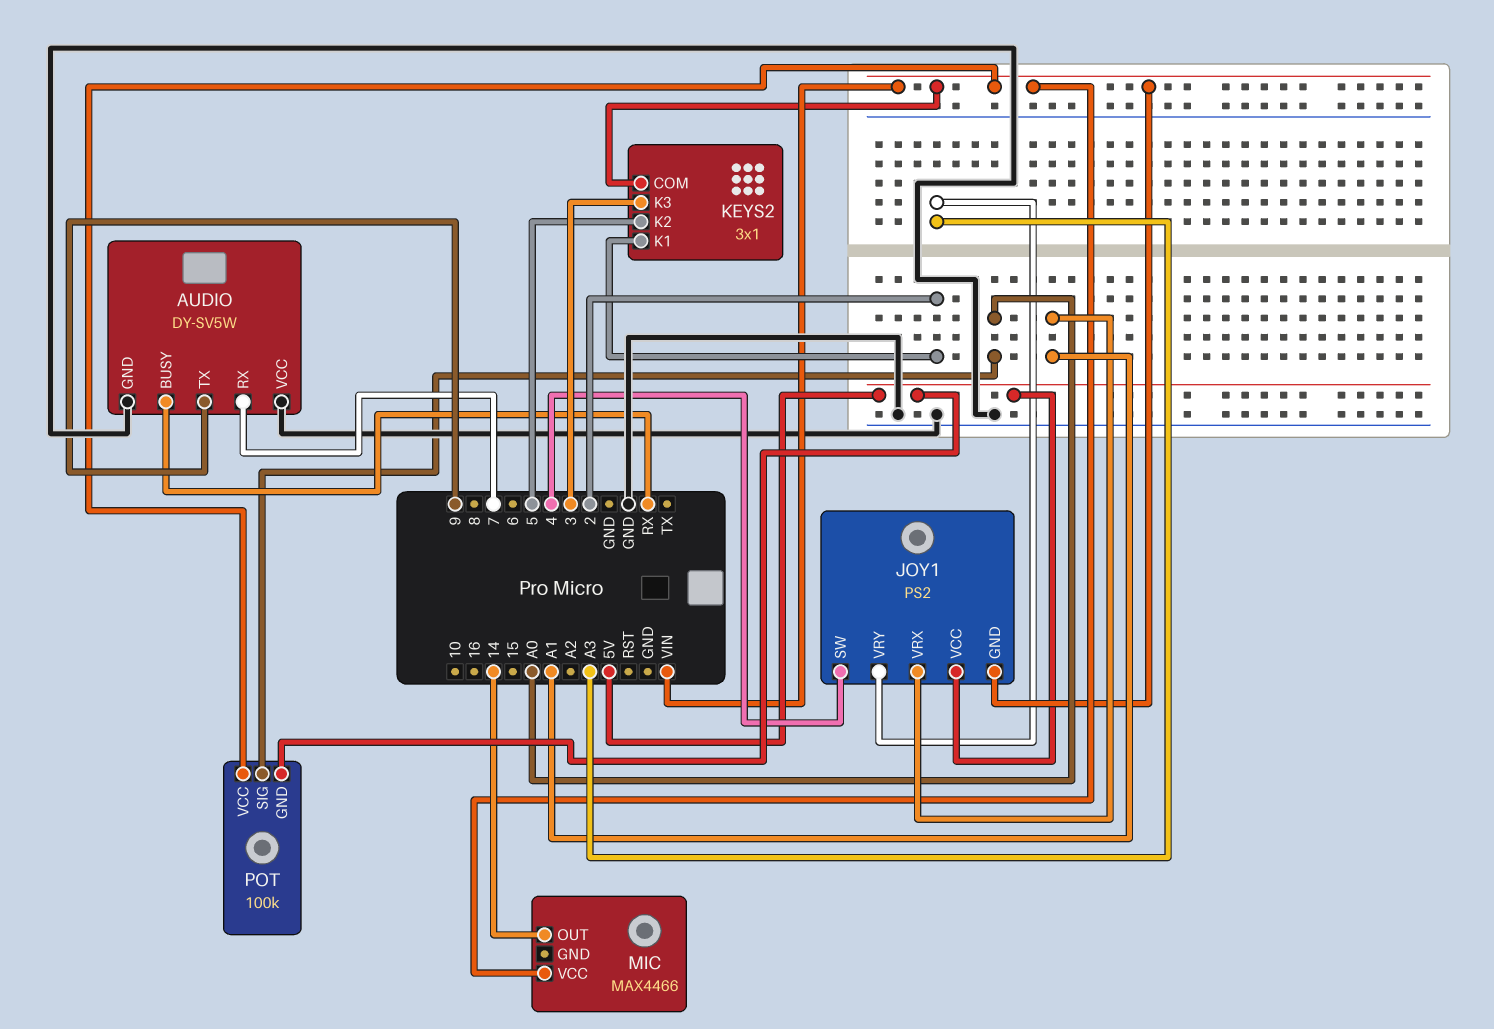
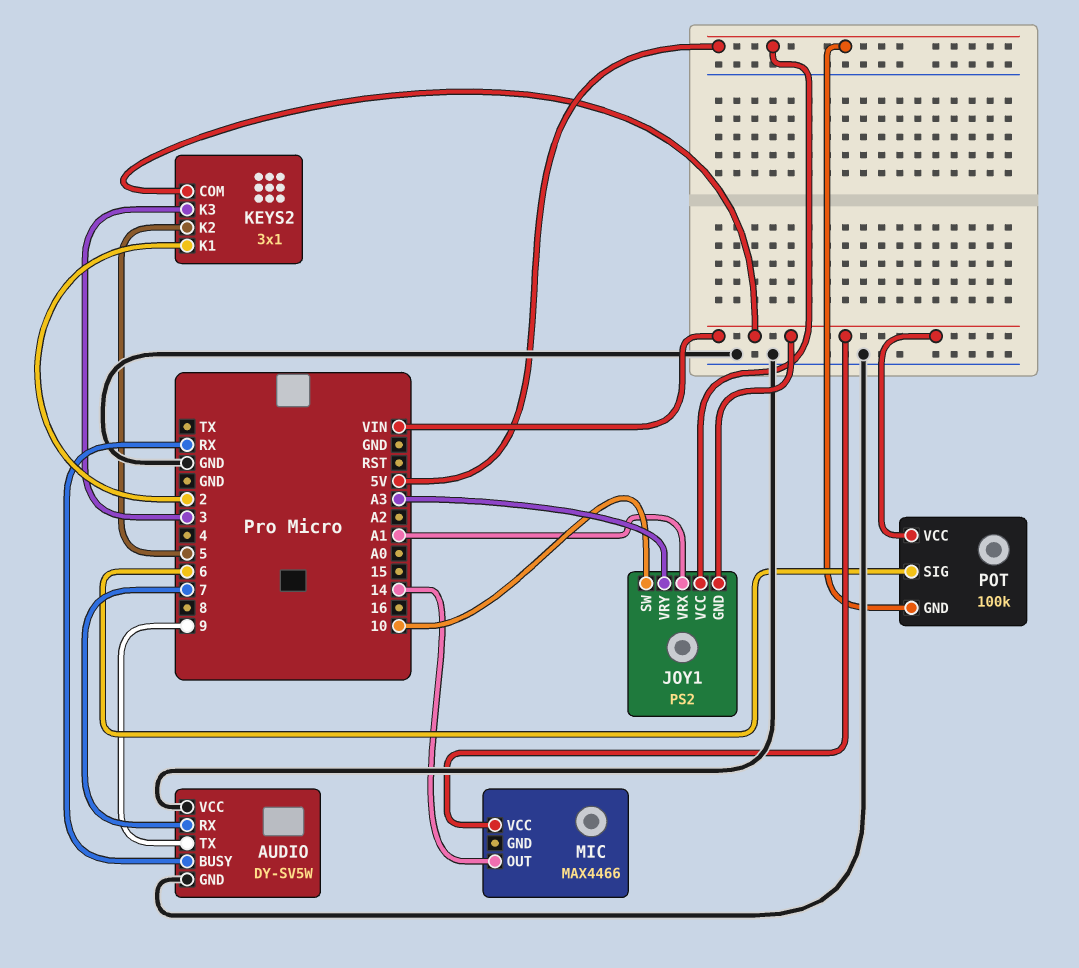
JOY1 pin SW: 4 -> 10
POT pin SIG: A0 -> 6

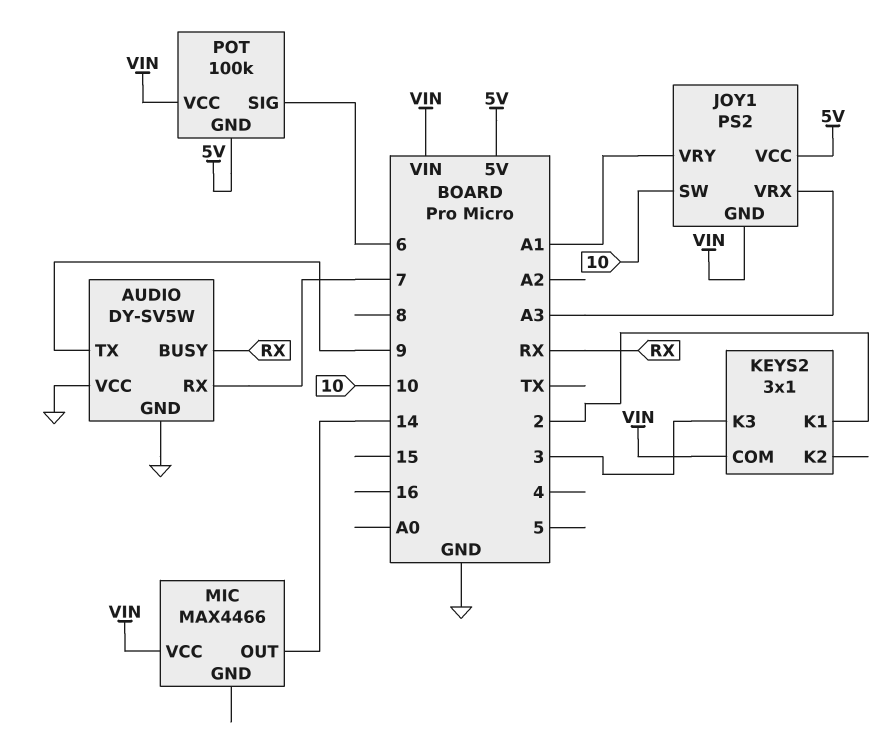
JOY1 pin VRX: A1 -> A3
JOY1 pin VRY: A3 -> A1
KEYS2 pin K2: 5 -> none

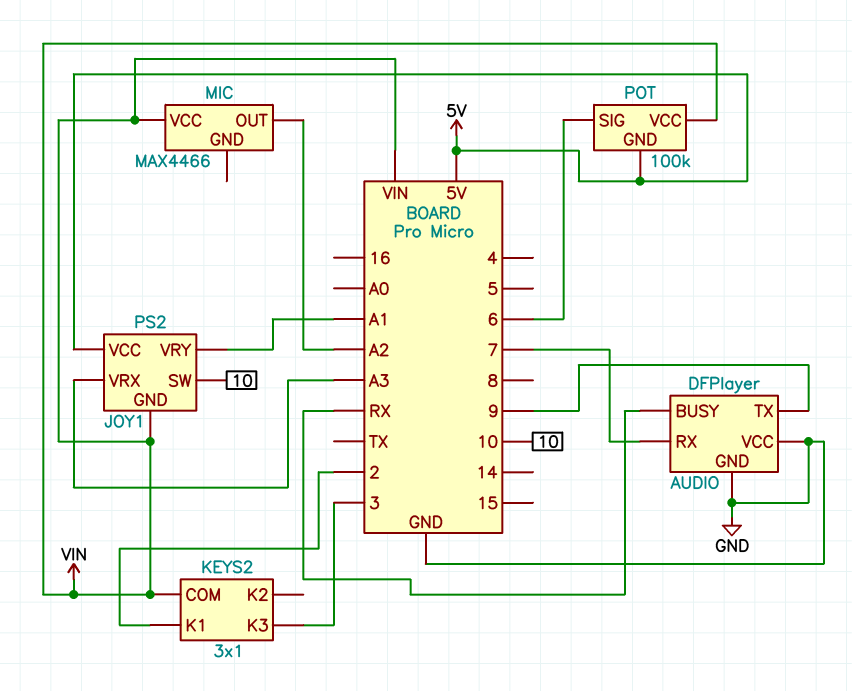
AUDIO: DY-SV5W -> DFPlayer
MIC pin OUT: 14 -> A2

